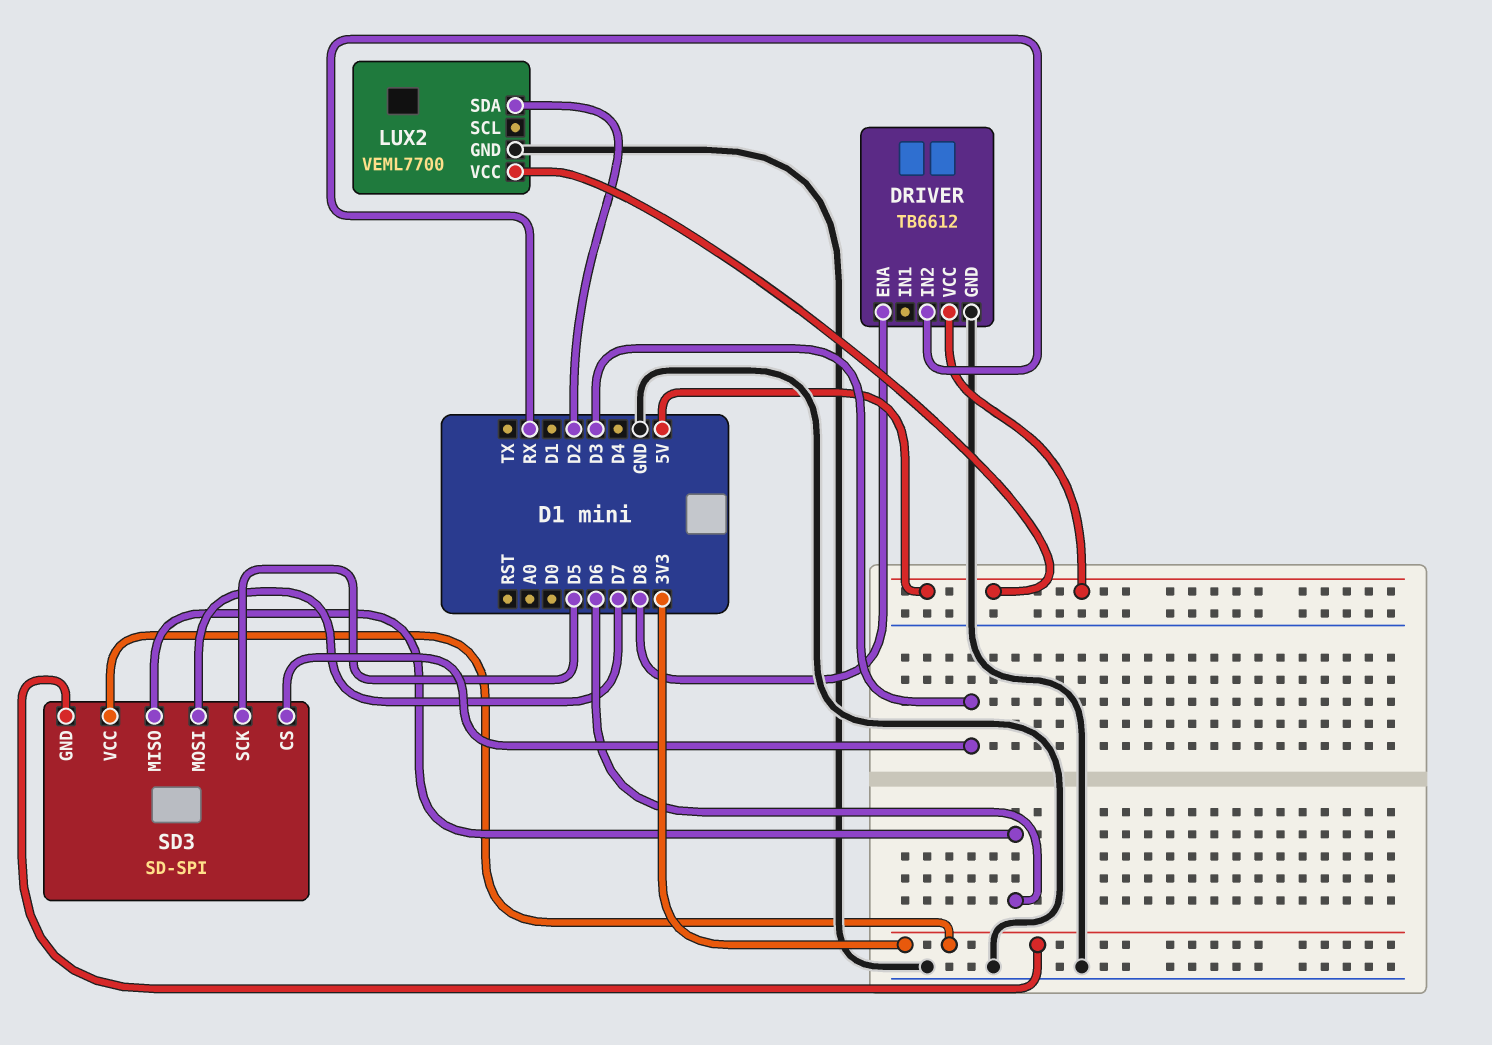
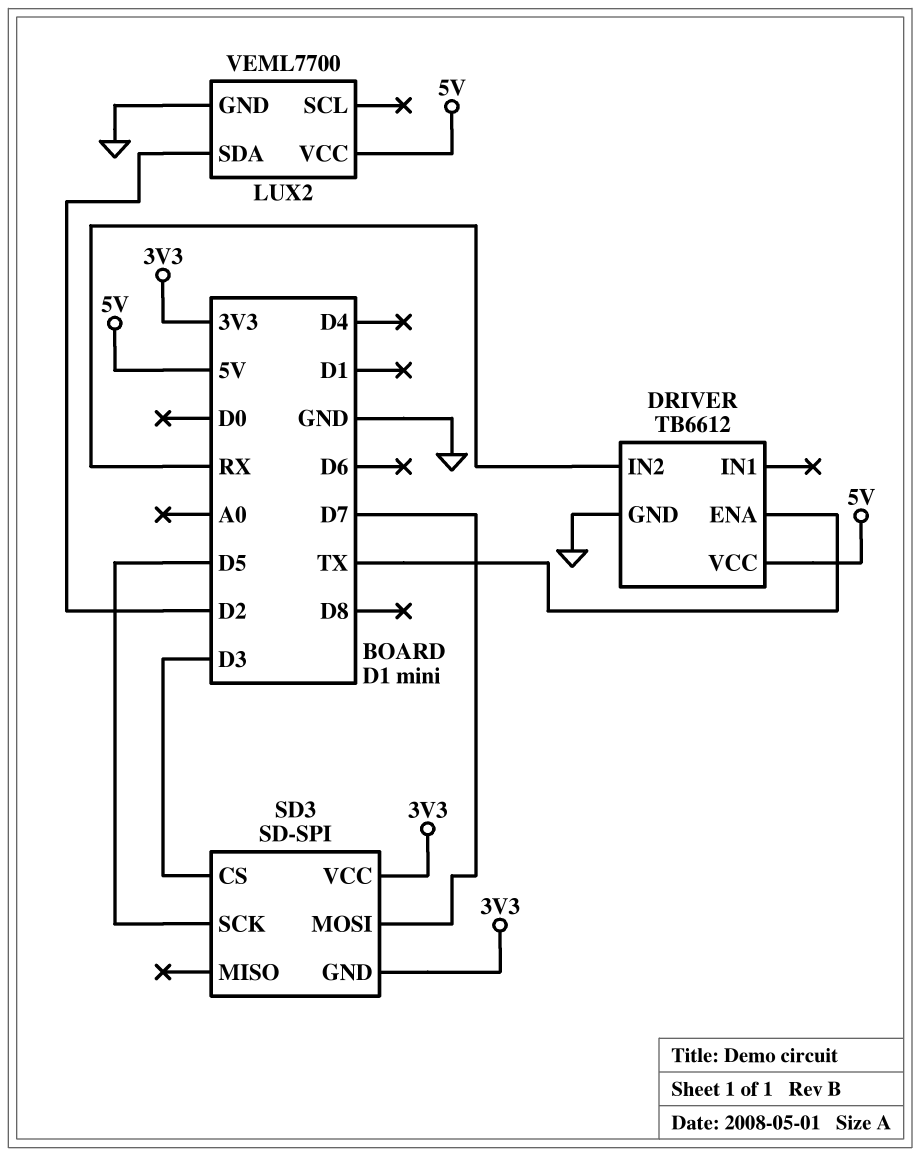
DRIVER pin ENA: D8 -> TX
SD3 pin MISO: D6 -> none

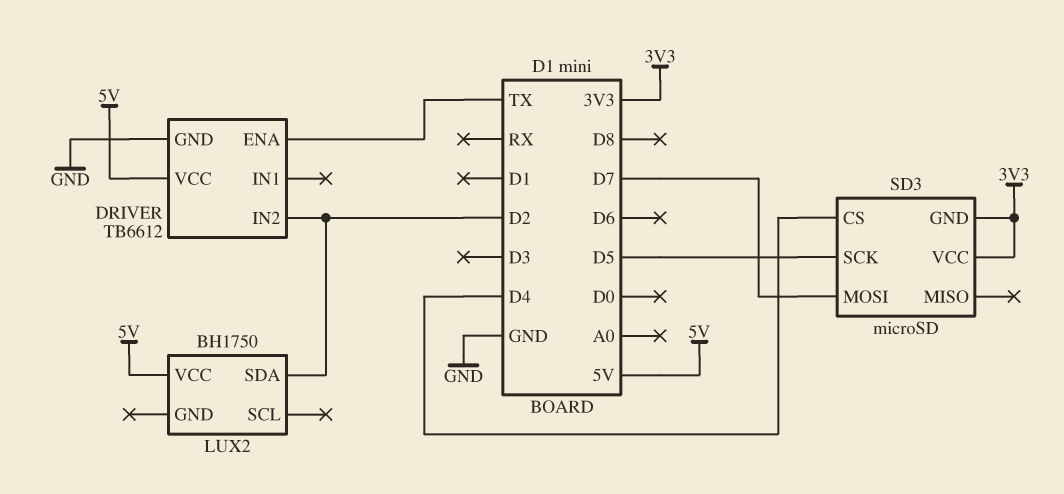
DRIVER pin IN2: RX -> D2
LUX2: VEML7700 -> BH1750
LUX2 pin GND: GND -> none
SD3: SD-SPI -> microSD
SD3 pin CS: D3 -> D4

